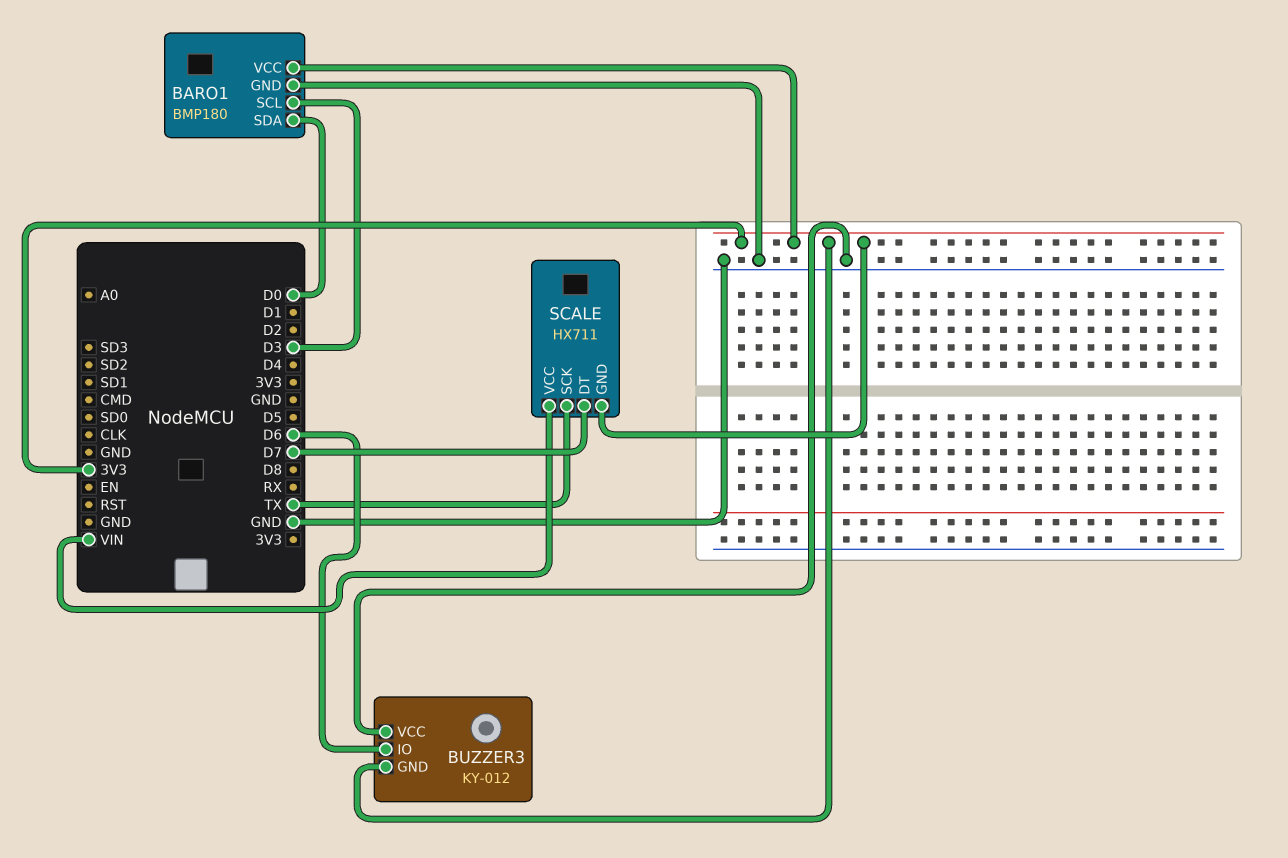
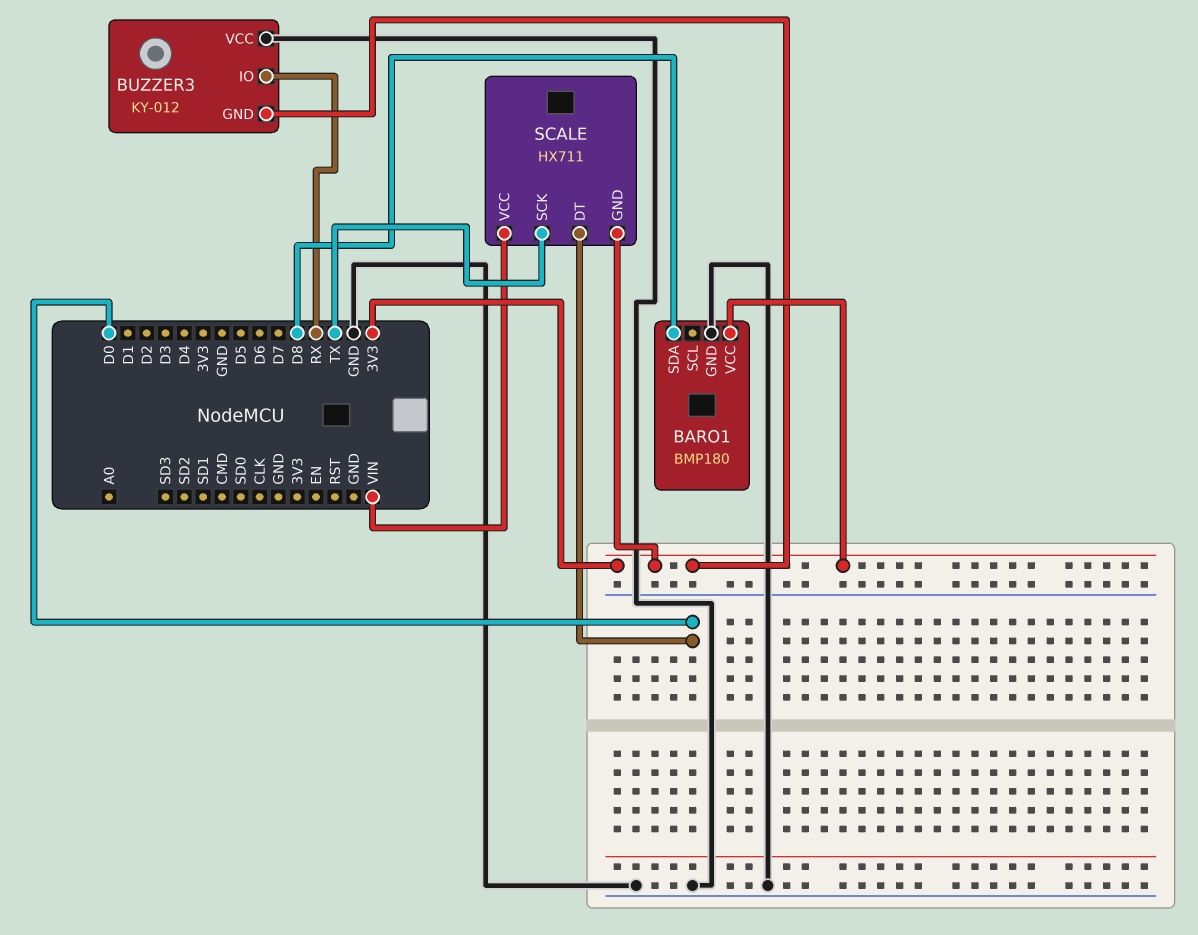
BARO1 pin SCL: D3 -> none
BARO1 pin SDA: D0 -> D8
BUZZER3 pin IO: D6 -> RX
SCALE pin DT: D7 -> D0

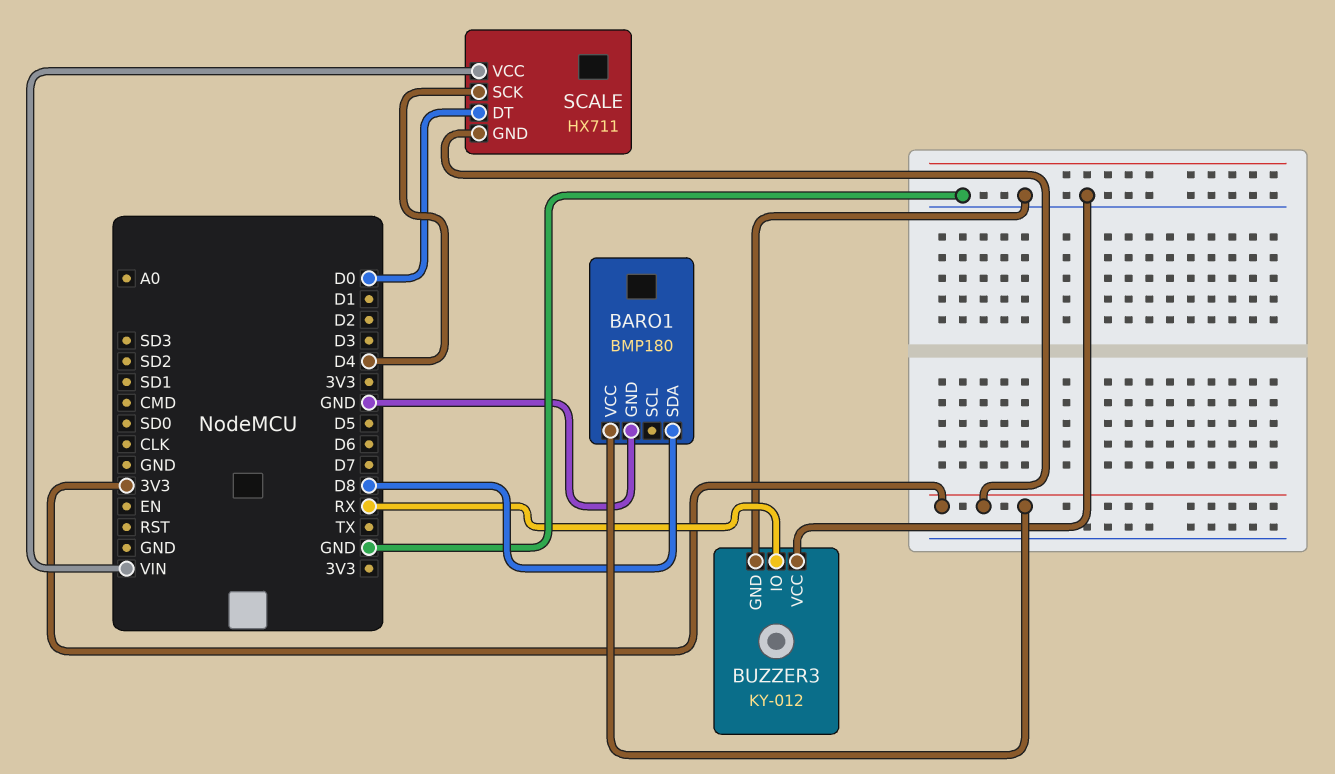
BUZZER3 pin GND: 3V3 -> GND
SCALE pin SCK: TX -> D4

